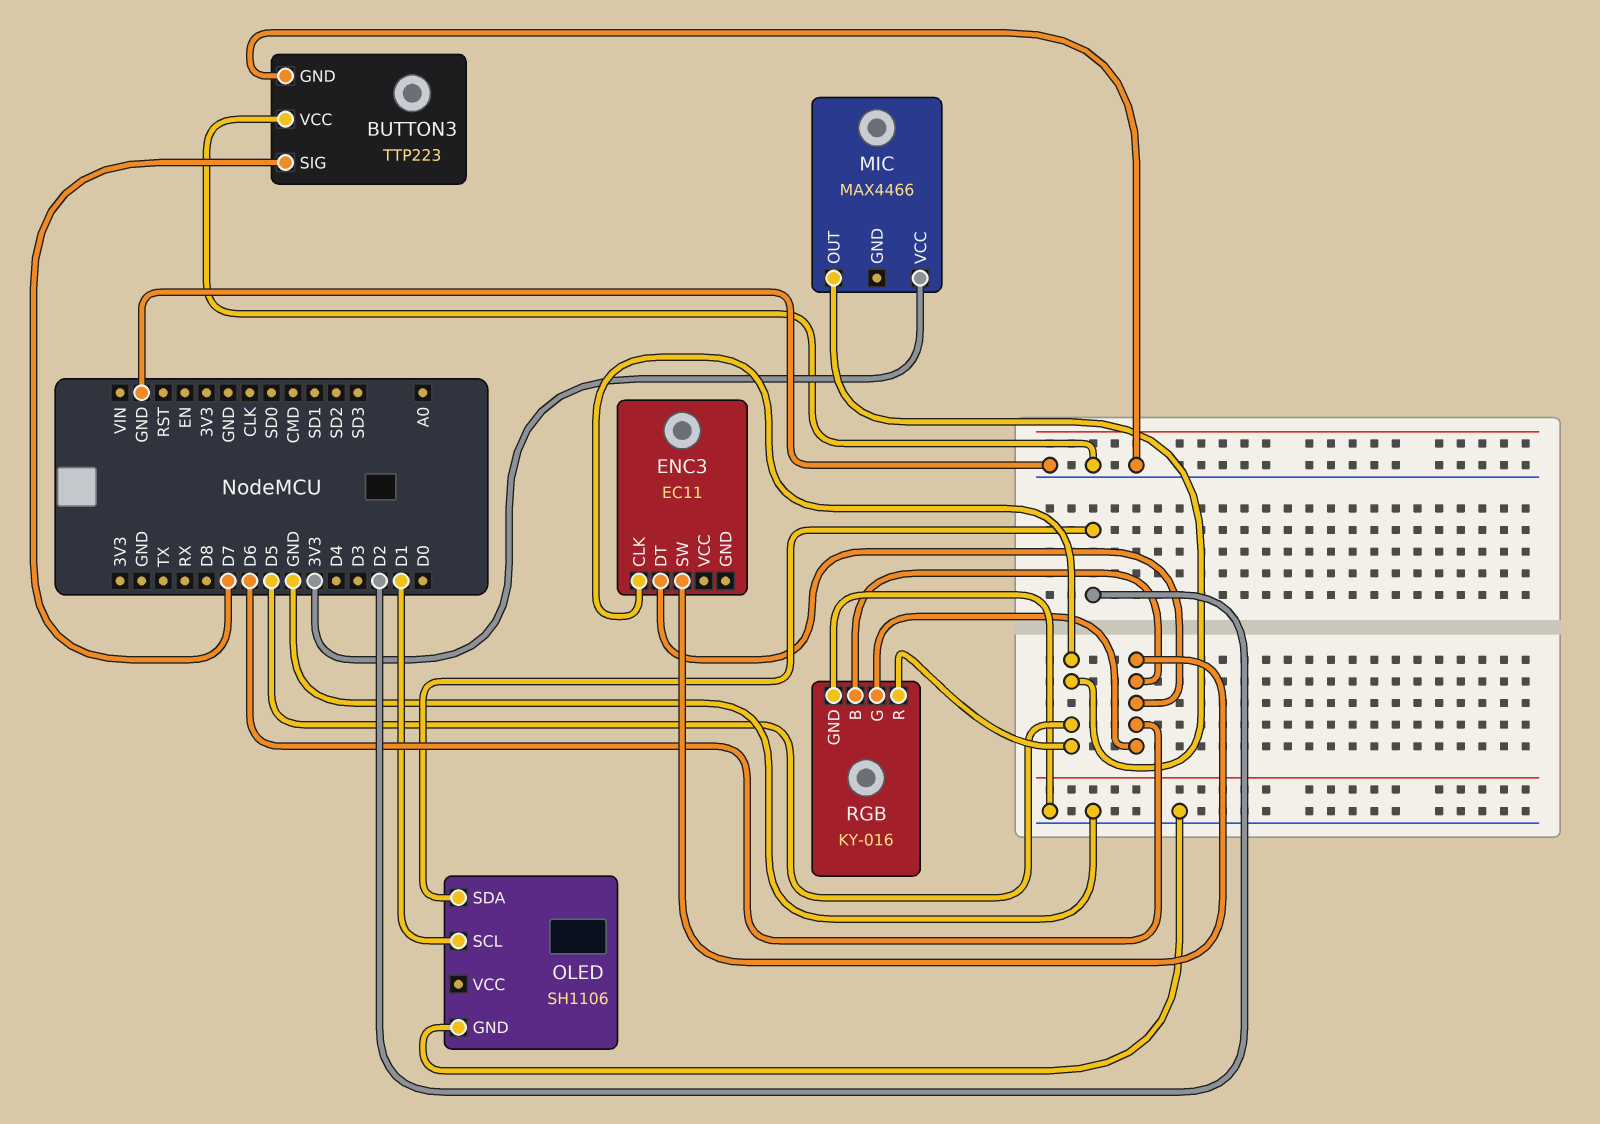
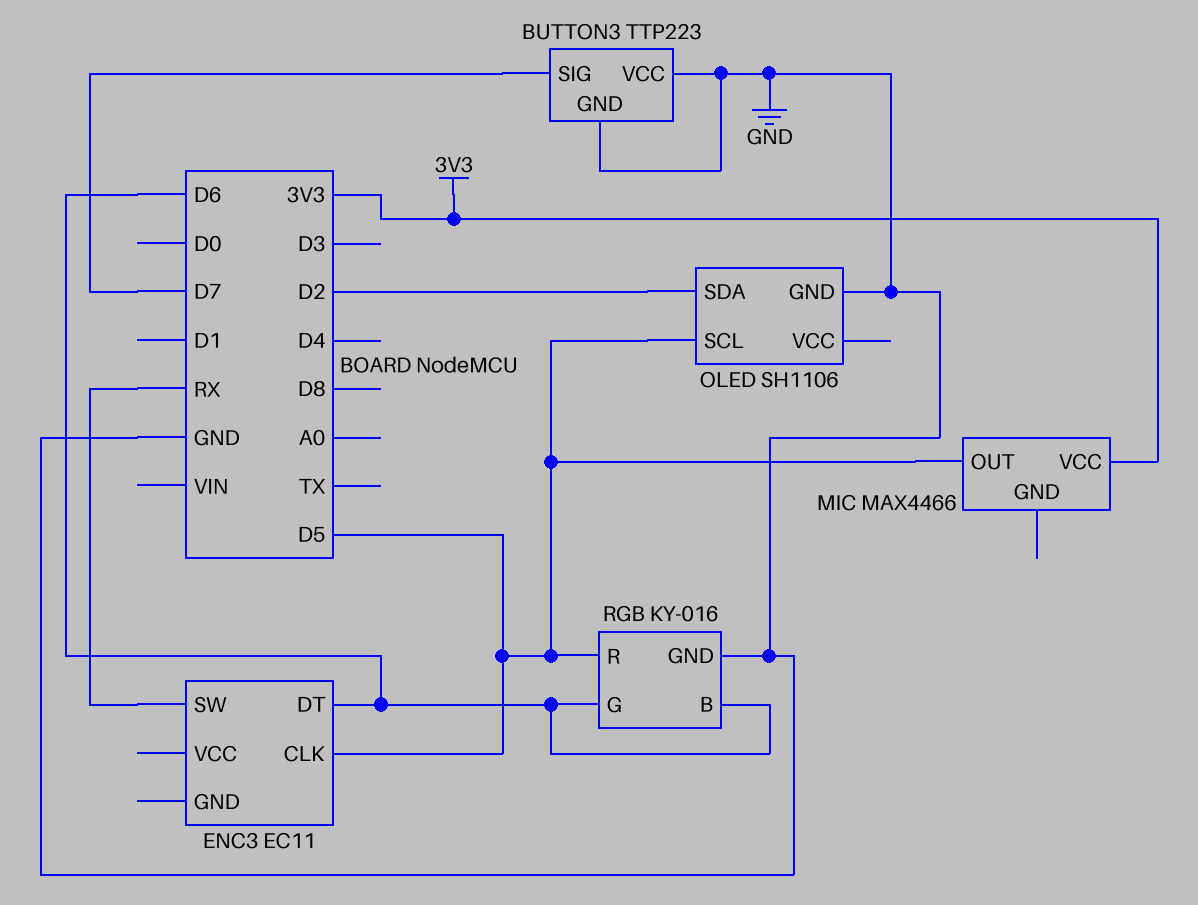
ENC3 pin SW: D6 -> RX
OLED pin SCL: D1 -> D5

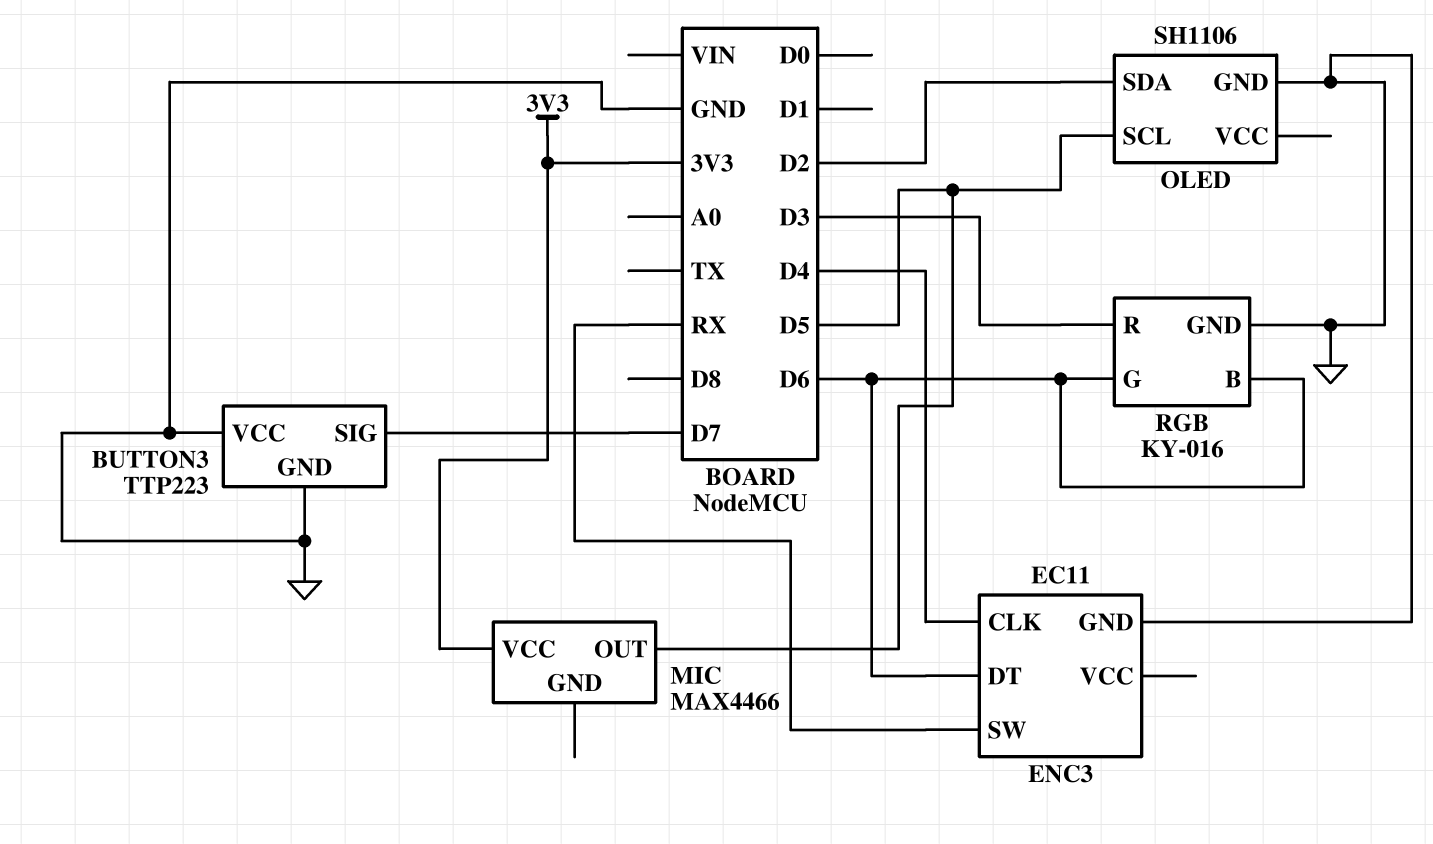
ENC3 pin CLK: D5 -> D4
ENC3 pin GND: none -> GND
RGB pin R: D5 -> D3

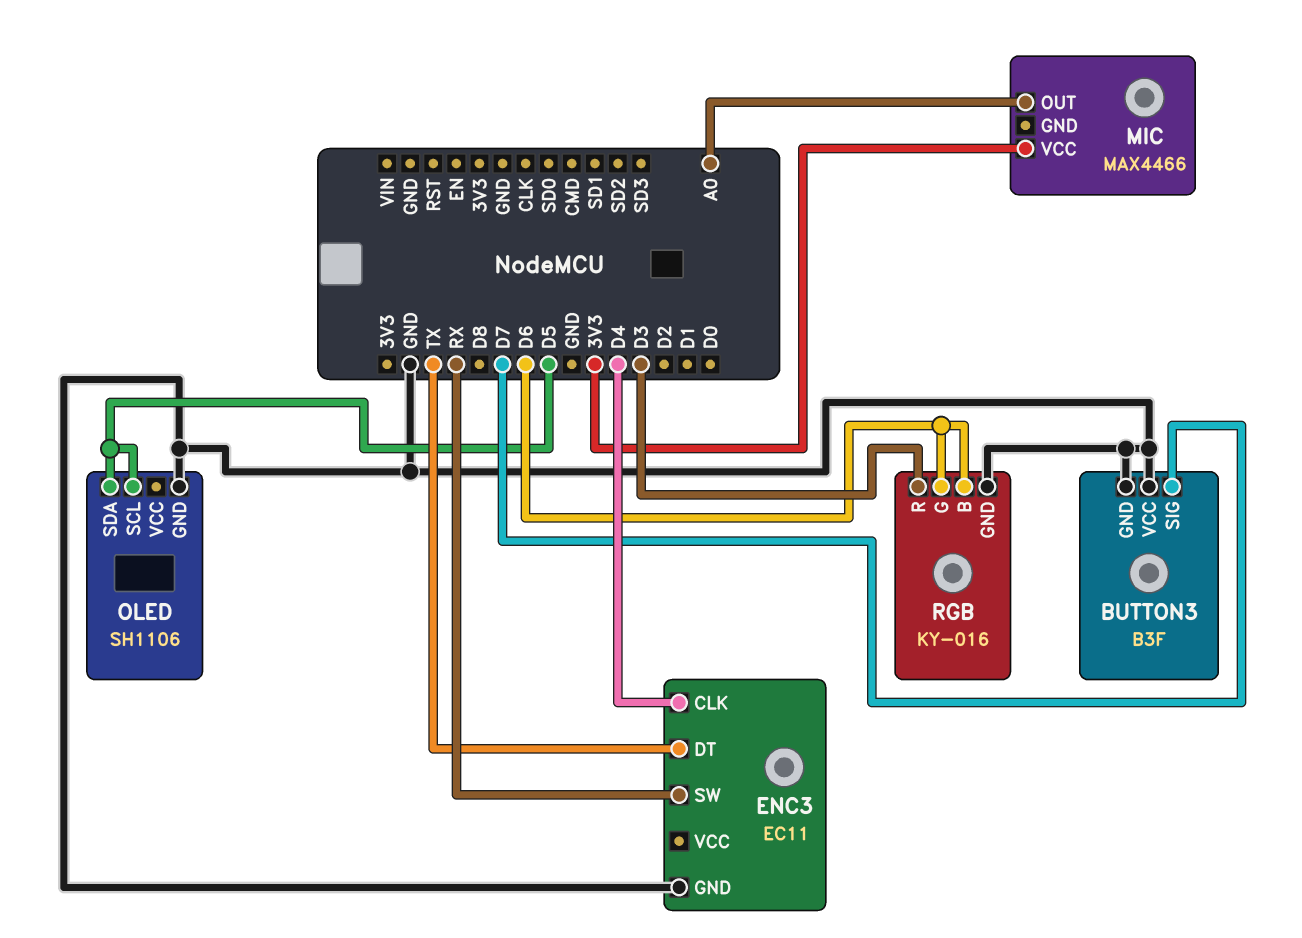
BUTTON3: TTP223 -> B3F
ENC3 pin DT: D6 -> TX
MIC pin OUT: D5 -> A0
OLED pin SDA: D2 -> D5

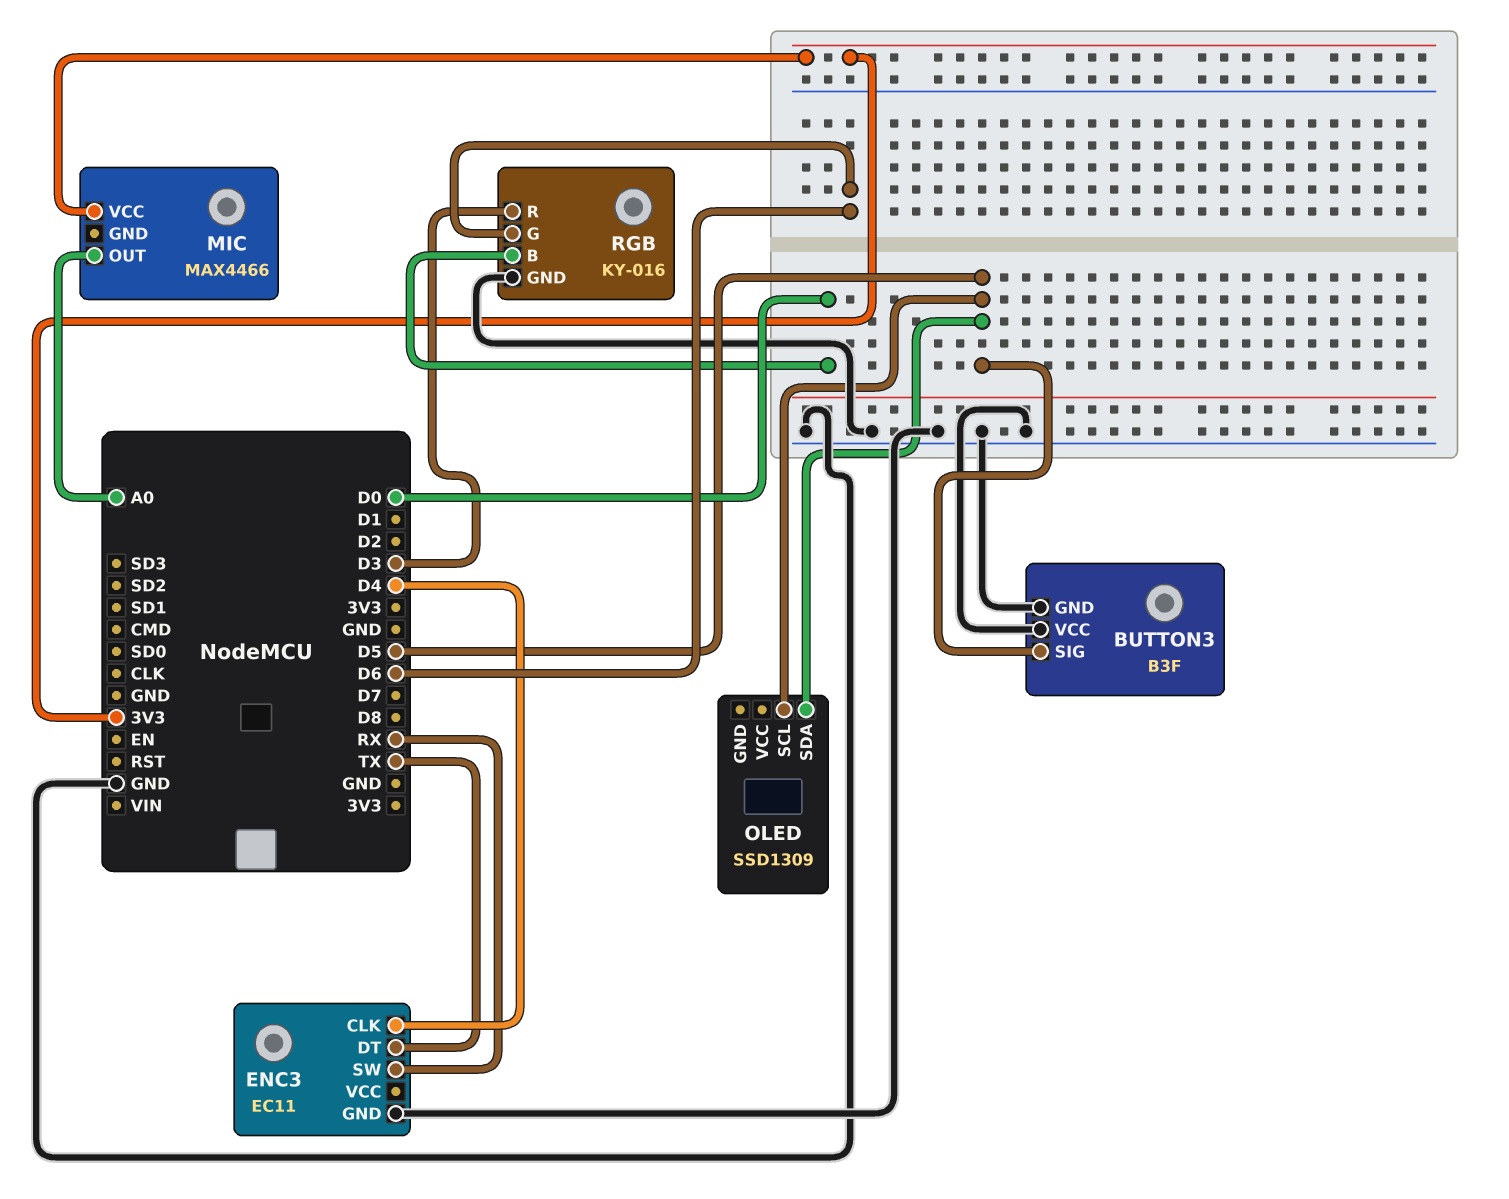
BUTTON3 pin SIG: D7 -> D5
OLED: SH1106 -> SSD1309
OLED pin GND: GND -> none
RGB pin B: D6 -> D0

